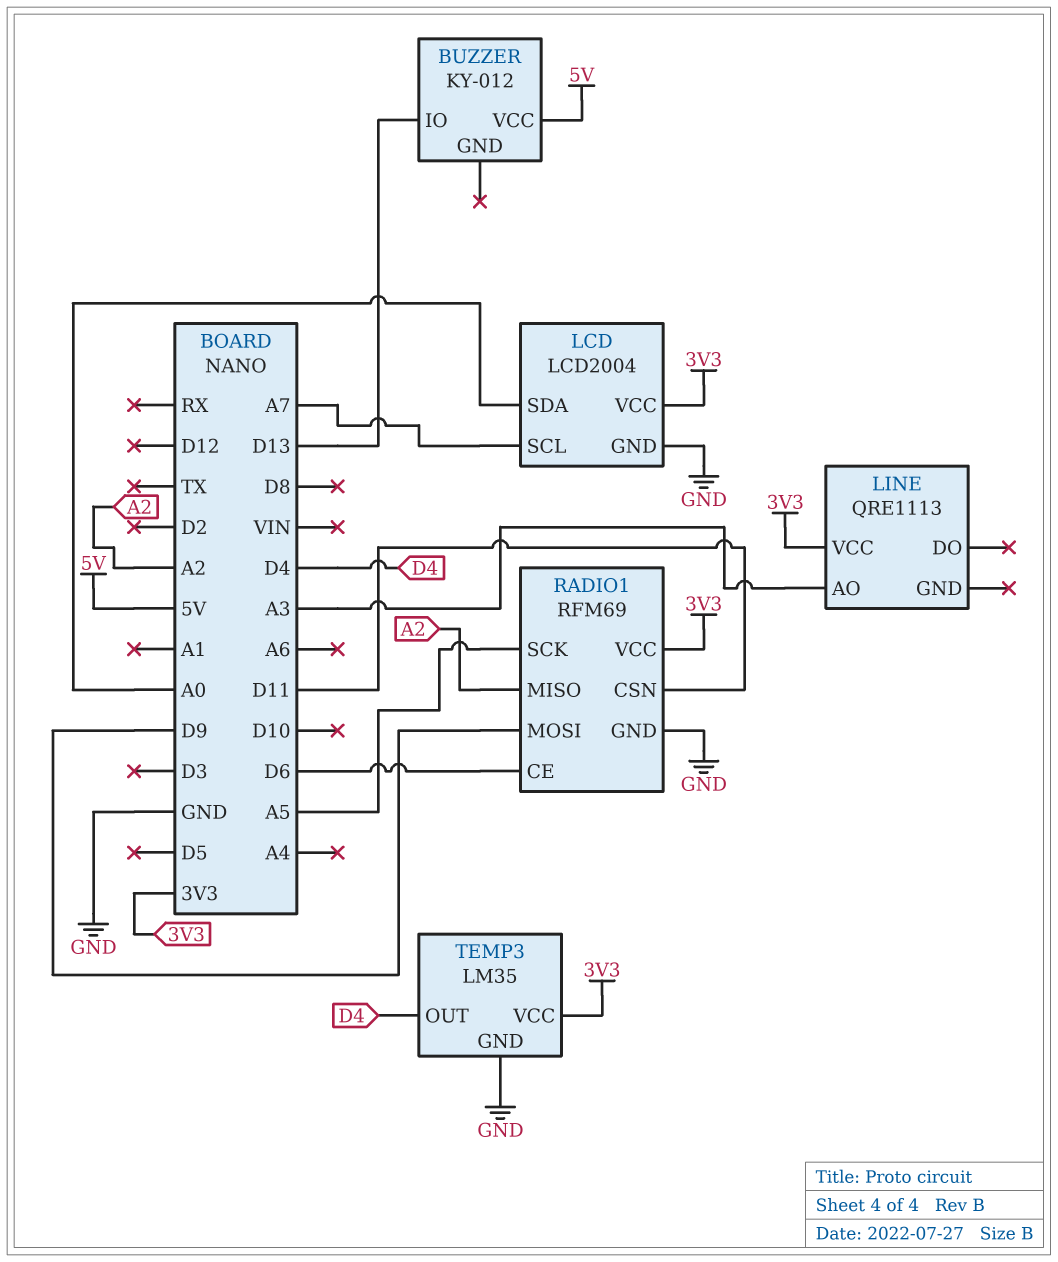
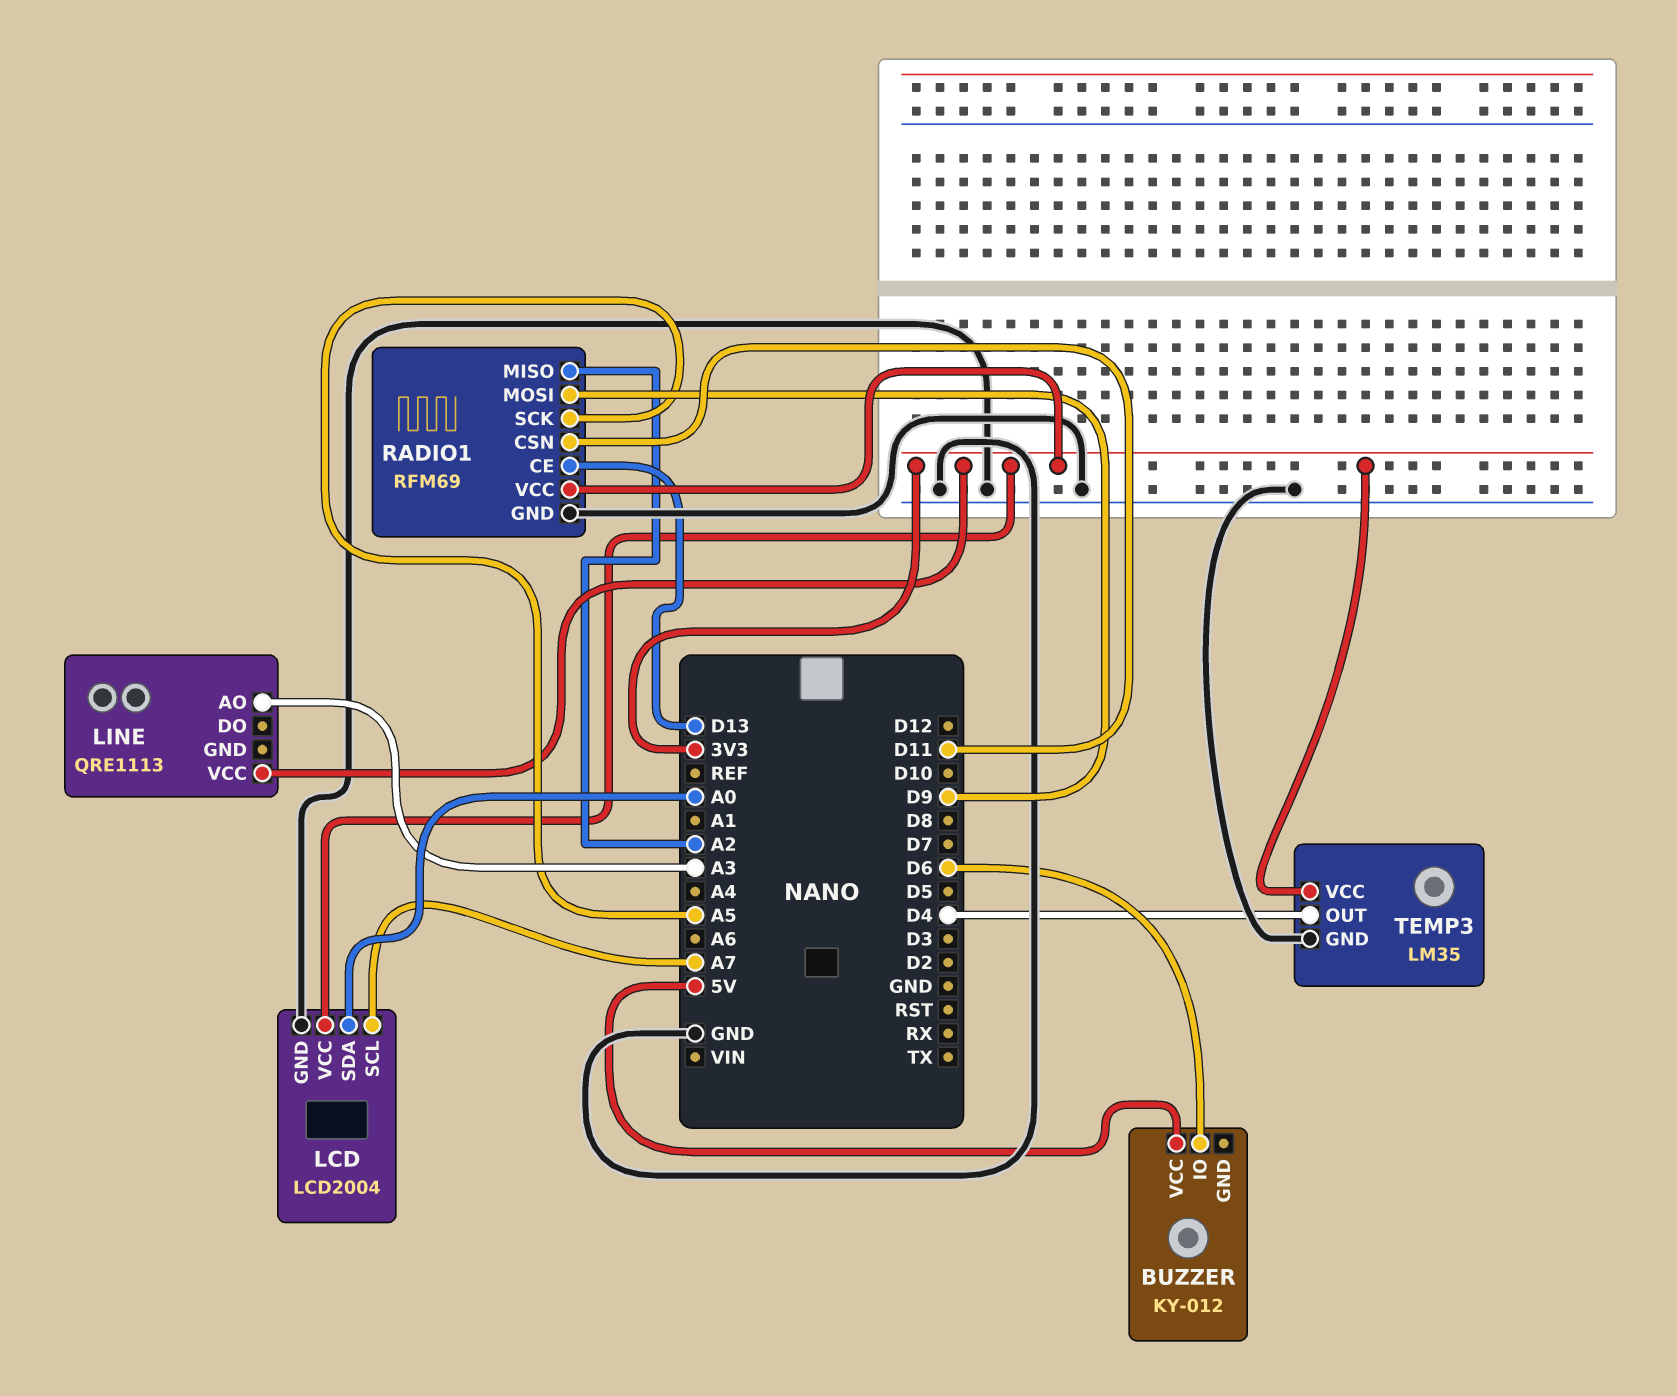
BUZZER pin IO: D13 -> D6
RADIO1 pin CE: D6 -> D13

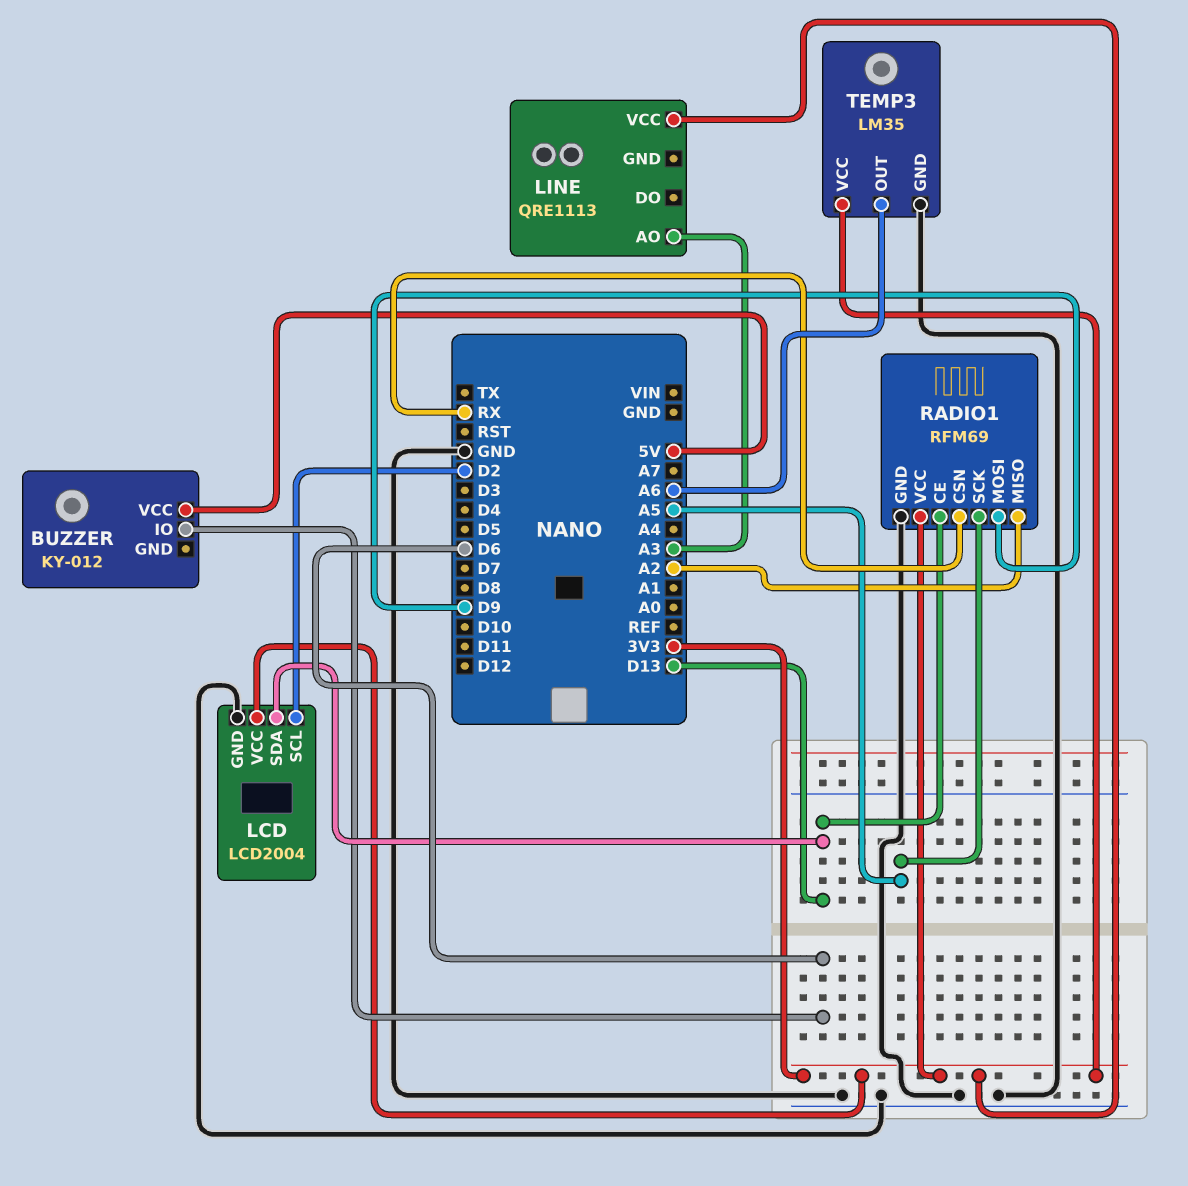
LCD pin SCL: A7 -> D2
LCD pin SDA: A0 -> D13
RADIO1 pin CSN: D11 -> RX
TEMP3 pin OUT: D4 -> A6

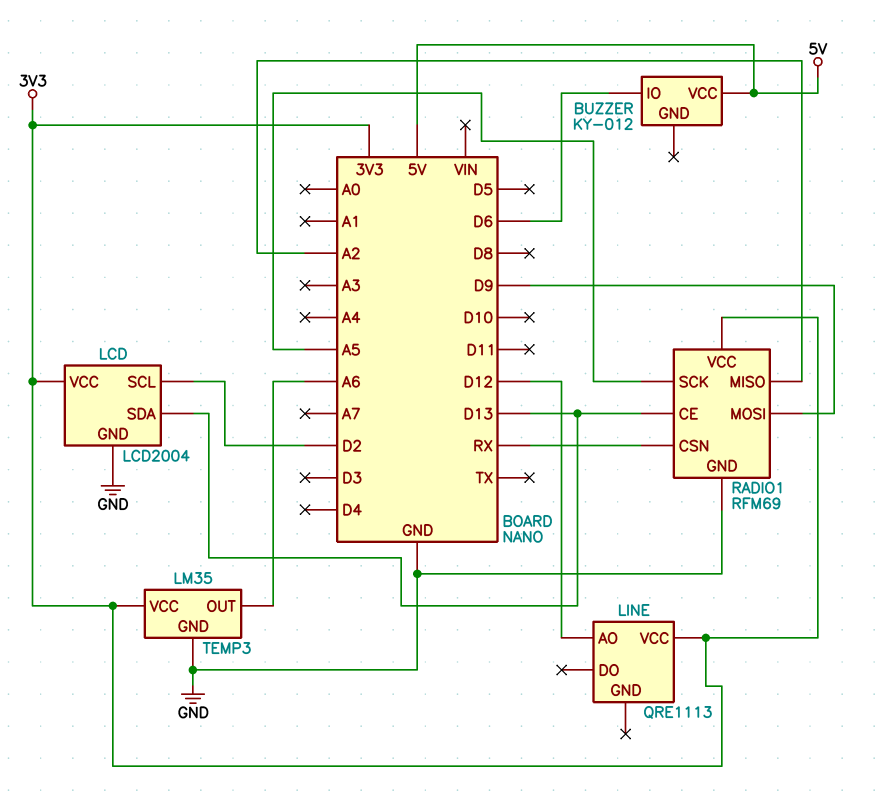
LINE pin AO: A3 -> D12

